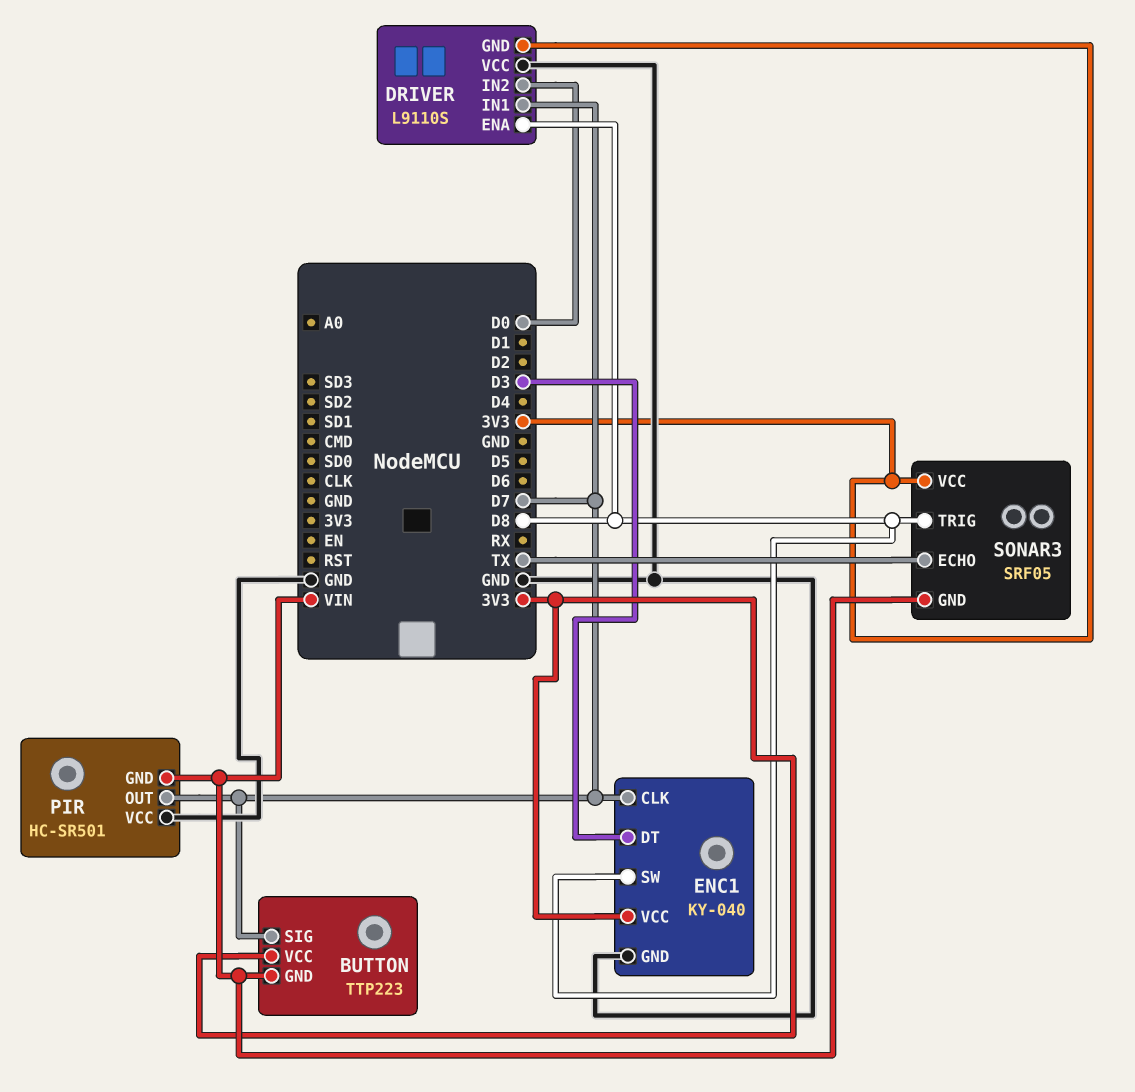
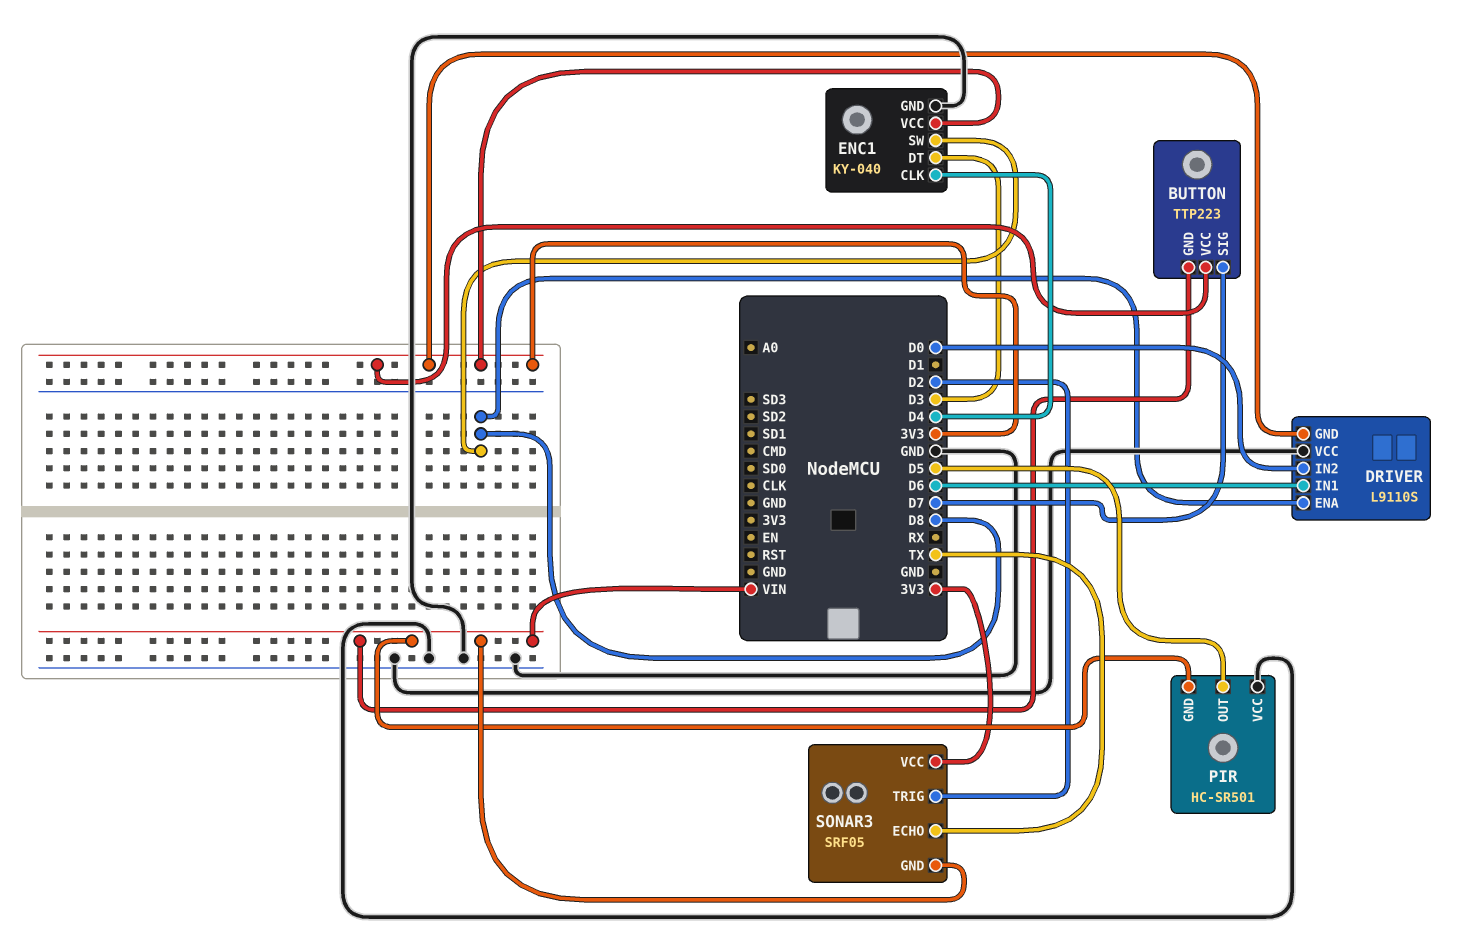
DRIVER pin IN1: D7 -> D6
ENC1 pin CLK: D7 -> D4
PIR pin OUT: D7 -> D5
SONAR3 pin TRIG: D8 -> D2

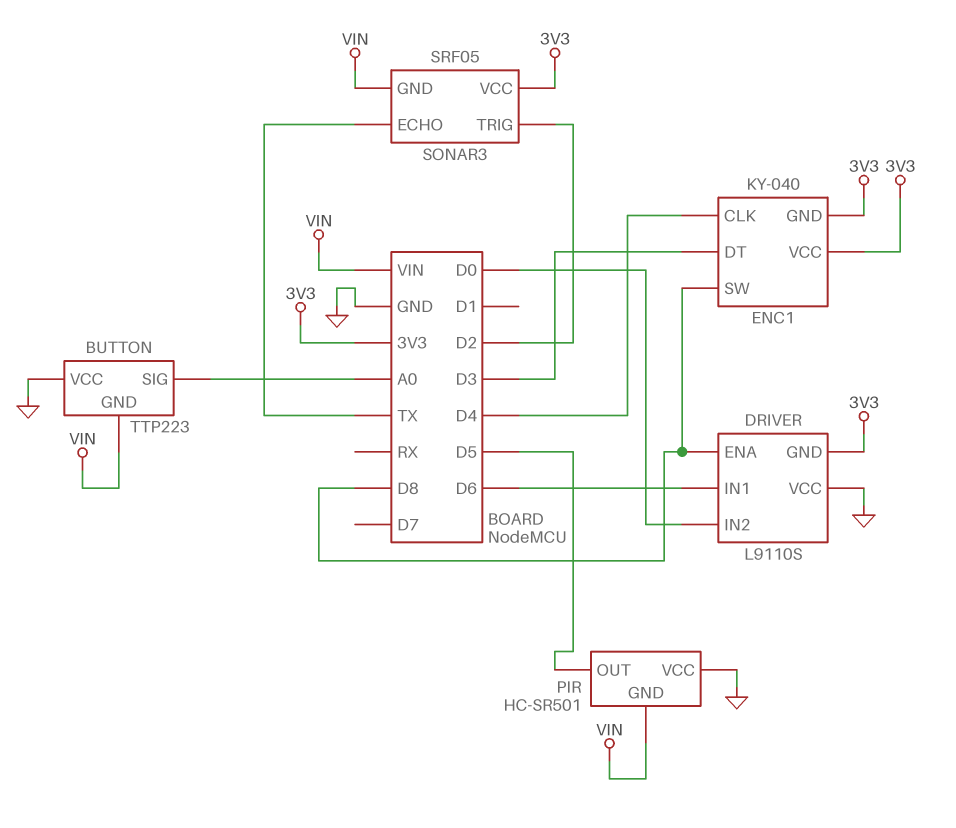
BUTTON pin SIG: D7 -> A0
BUTTON pin VCC: 3V3 -> GND
ENC1 pin GND: GND -> 3V3

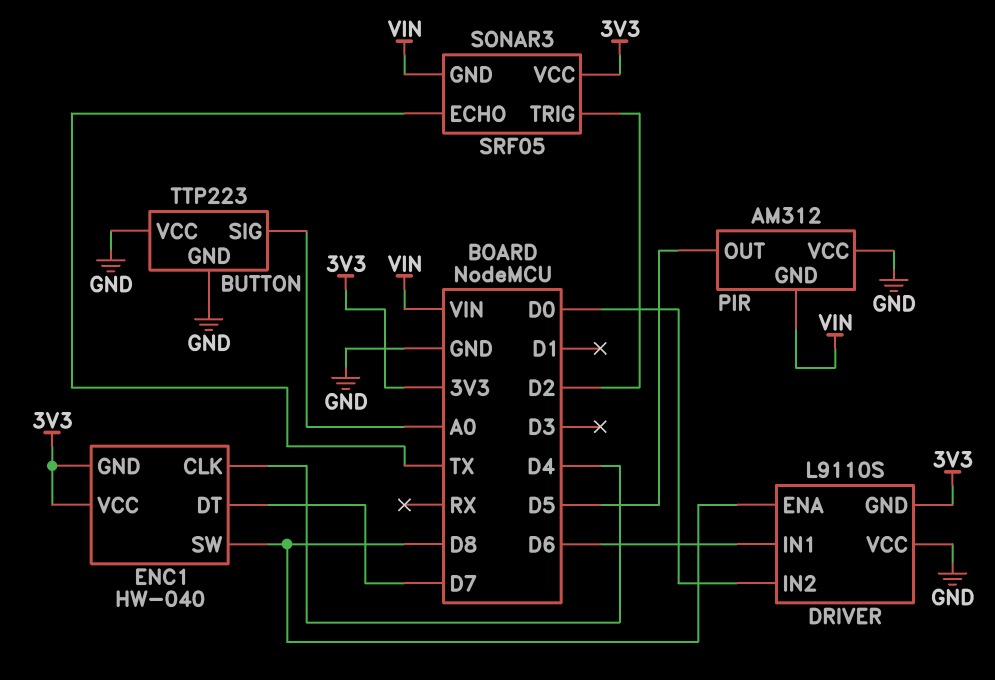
BUTTON pin GND: VIN -> GND
ENC1: KY-040 -> HW-040
ENC1 pin DT: D3 -> D7
PIR: HC-SR501 -> AM312

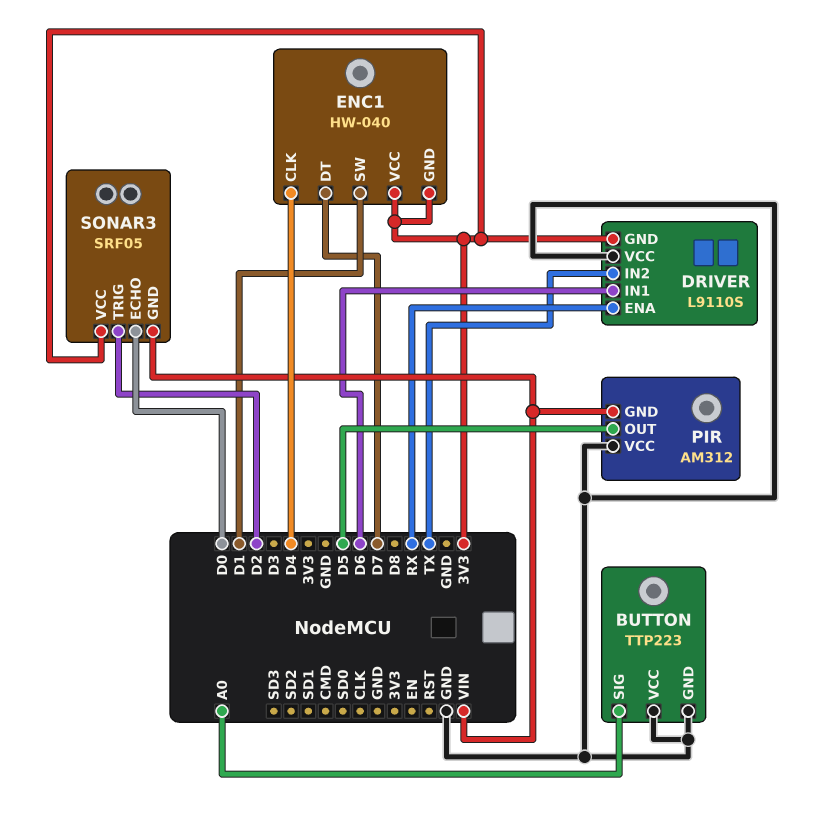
DRIVER pin ENA: D8 -> RX
DRIVER pin IN2: D0 -> TX
ENC1 pin SW: D8 -> D1
SONAR3 pin ECHO: TX -> D0

